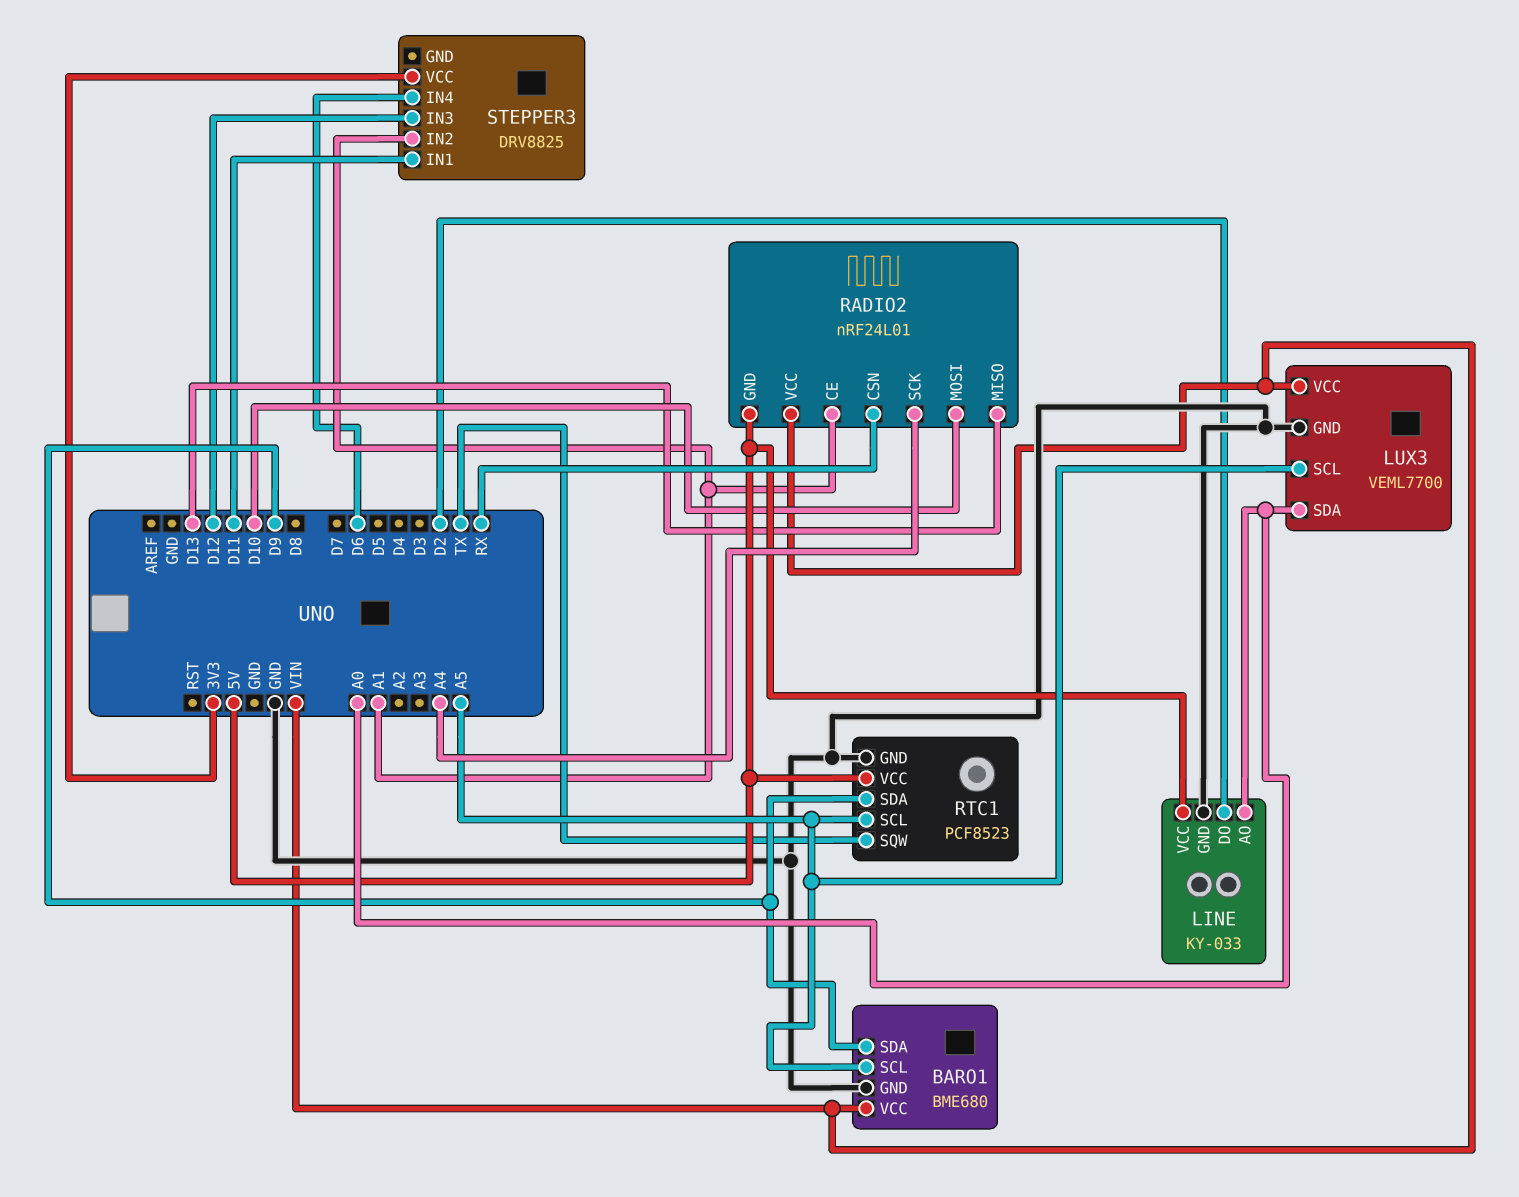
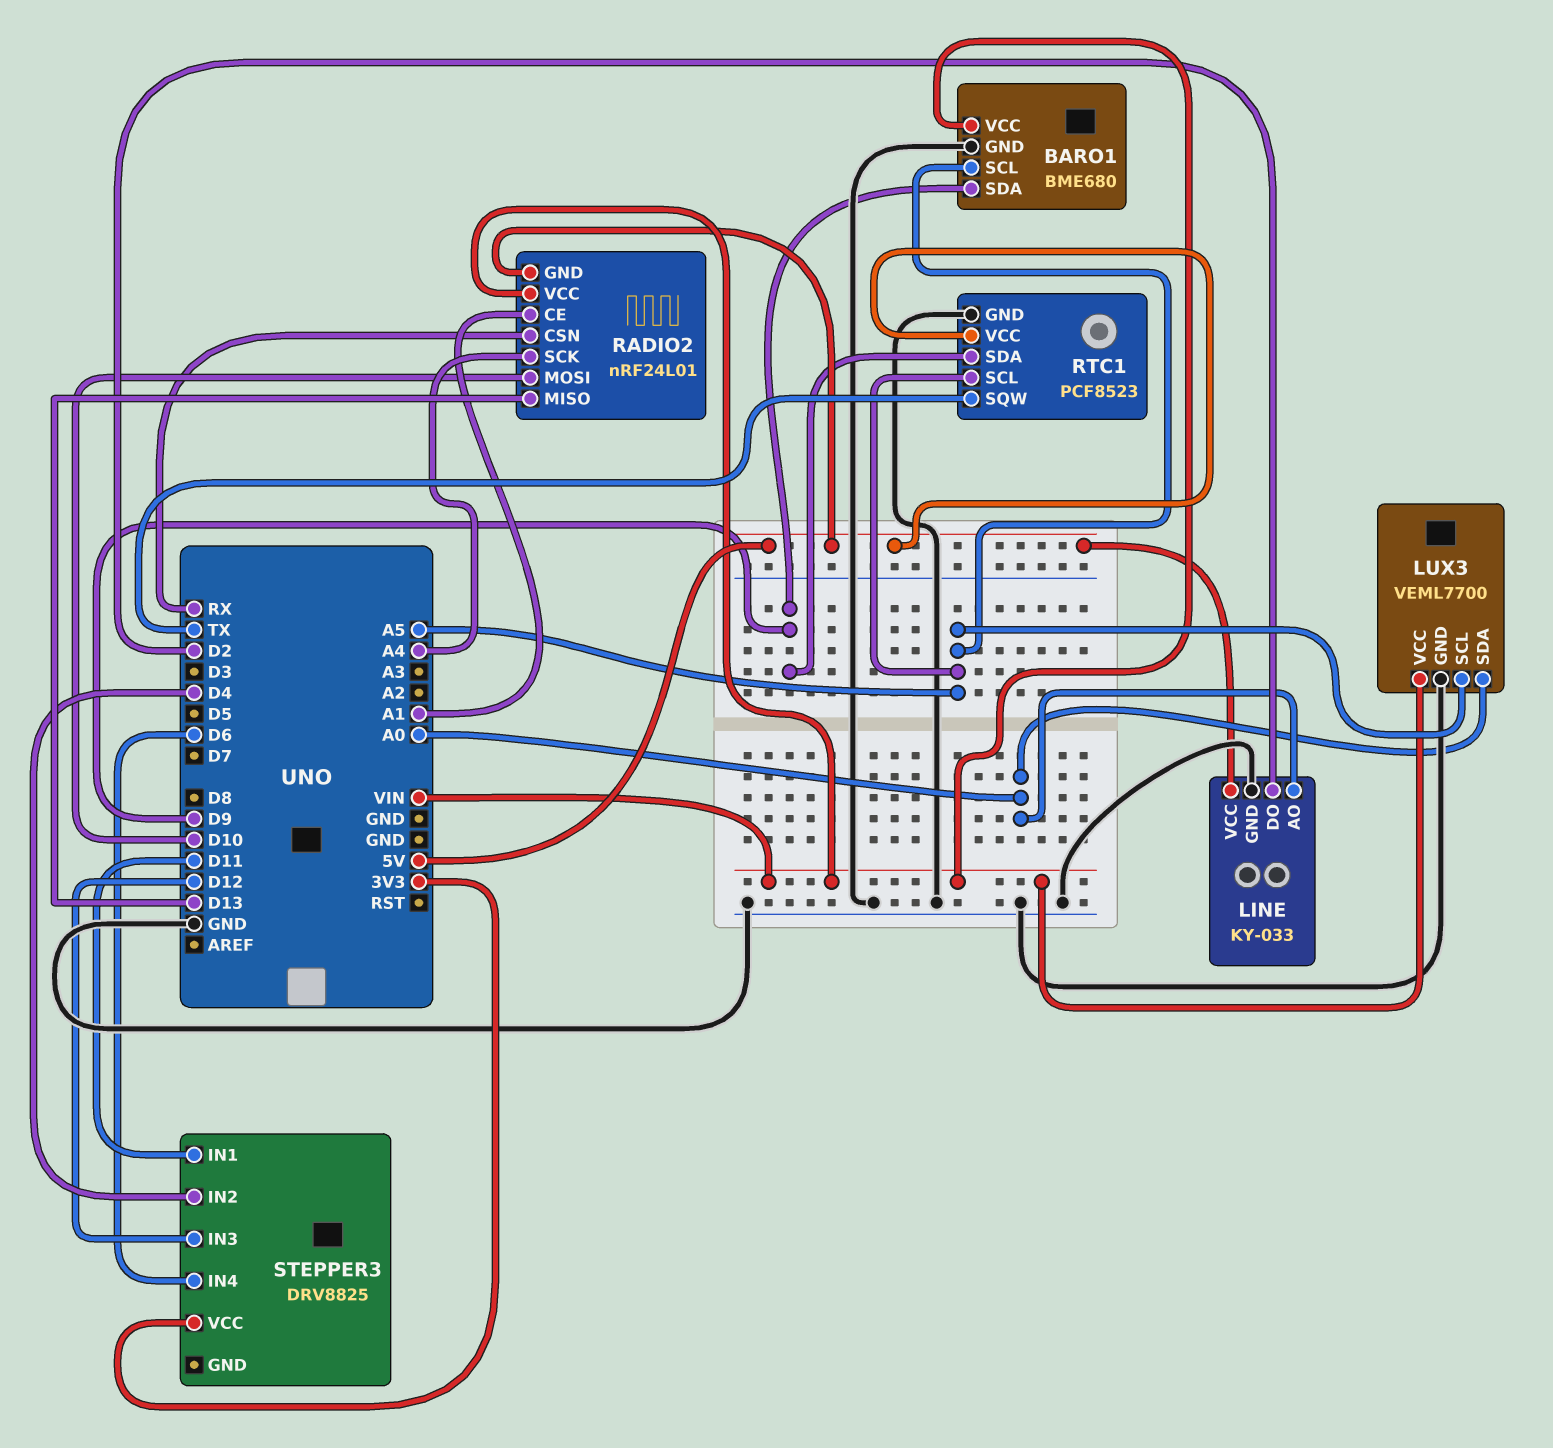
STEPPER3 pin IN2: A1 -> D4

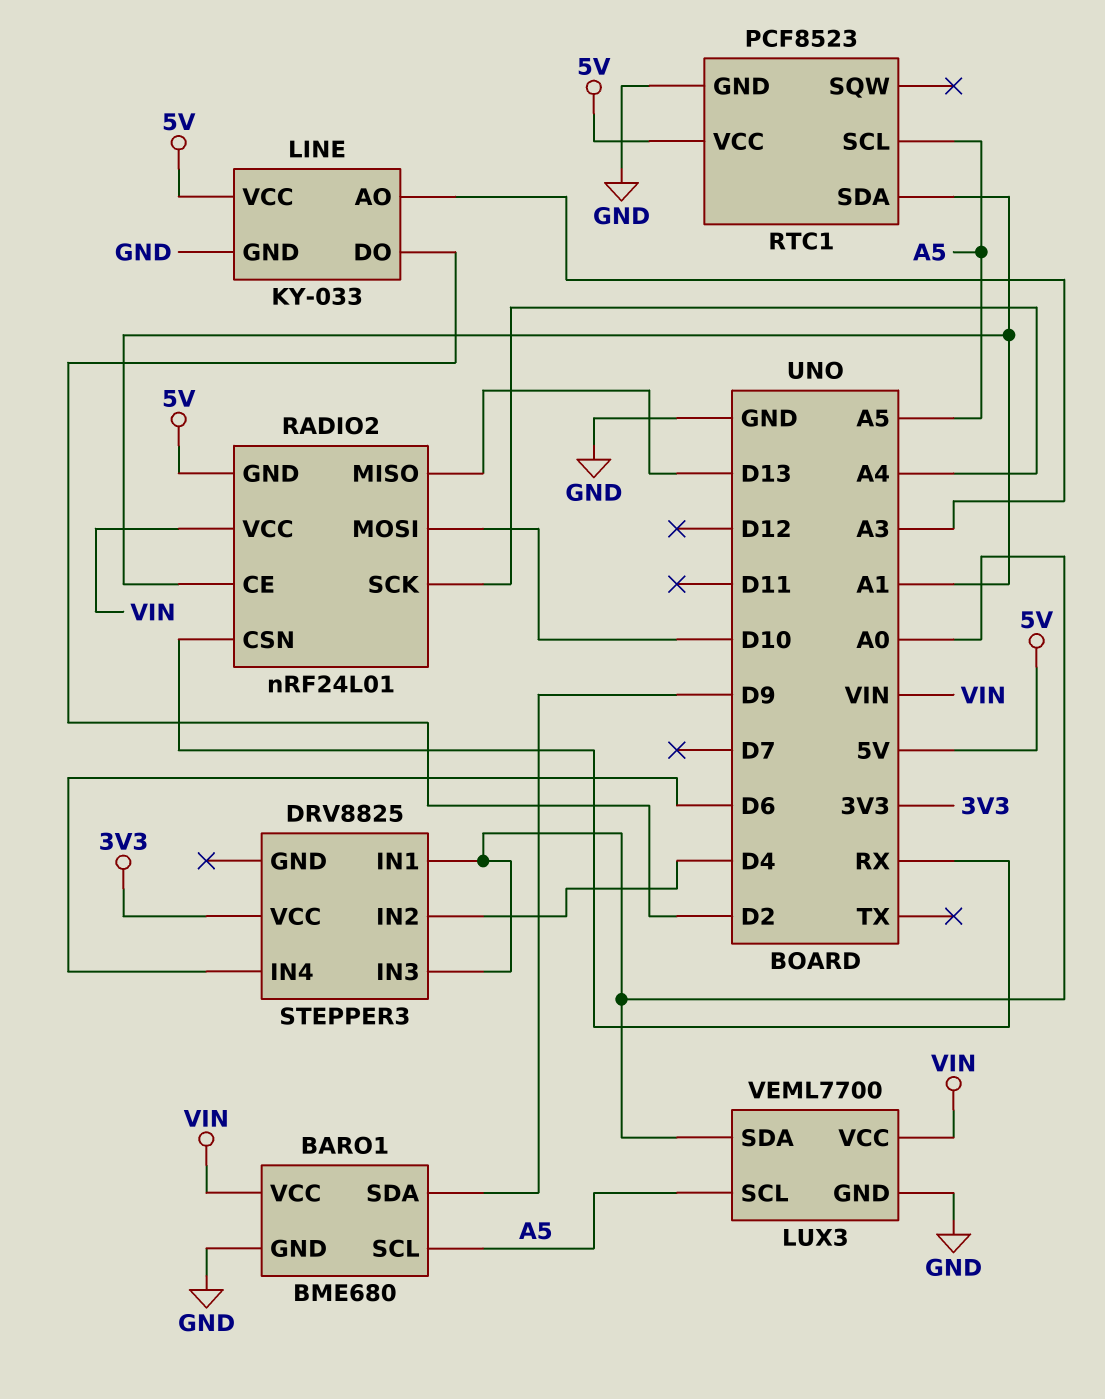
LINE pin AO: A0 -> A3
RTC1 pin SDA: D9 -> A1
RTC1 pin SQW: TX -> none
STEPPER3 pin IN1: D11 -> A0
STEPPER3 pin IN3: D12 -> A0

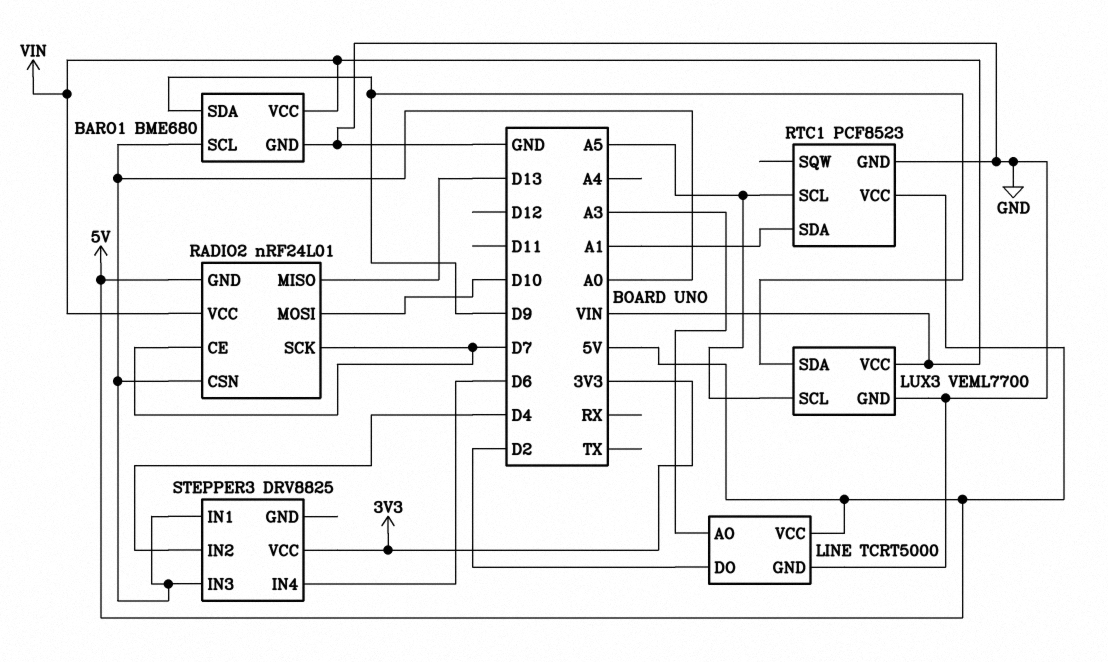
BARO1 pin SCL: A5 -> A0
LINE: KY-033 -> TCRT5000
LUX3 pin SDA: A0 -> D9
RADIO2 pin CE: A1 -> D7
RADIO2 pin CSN: RX -> A0
RADIO2 pin SCK: A4 -> D7

